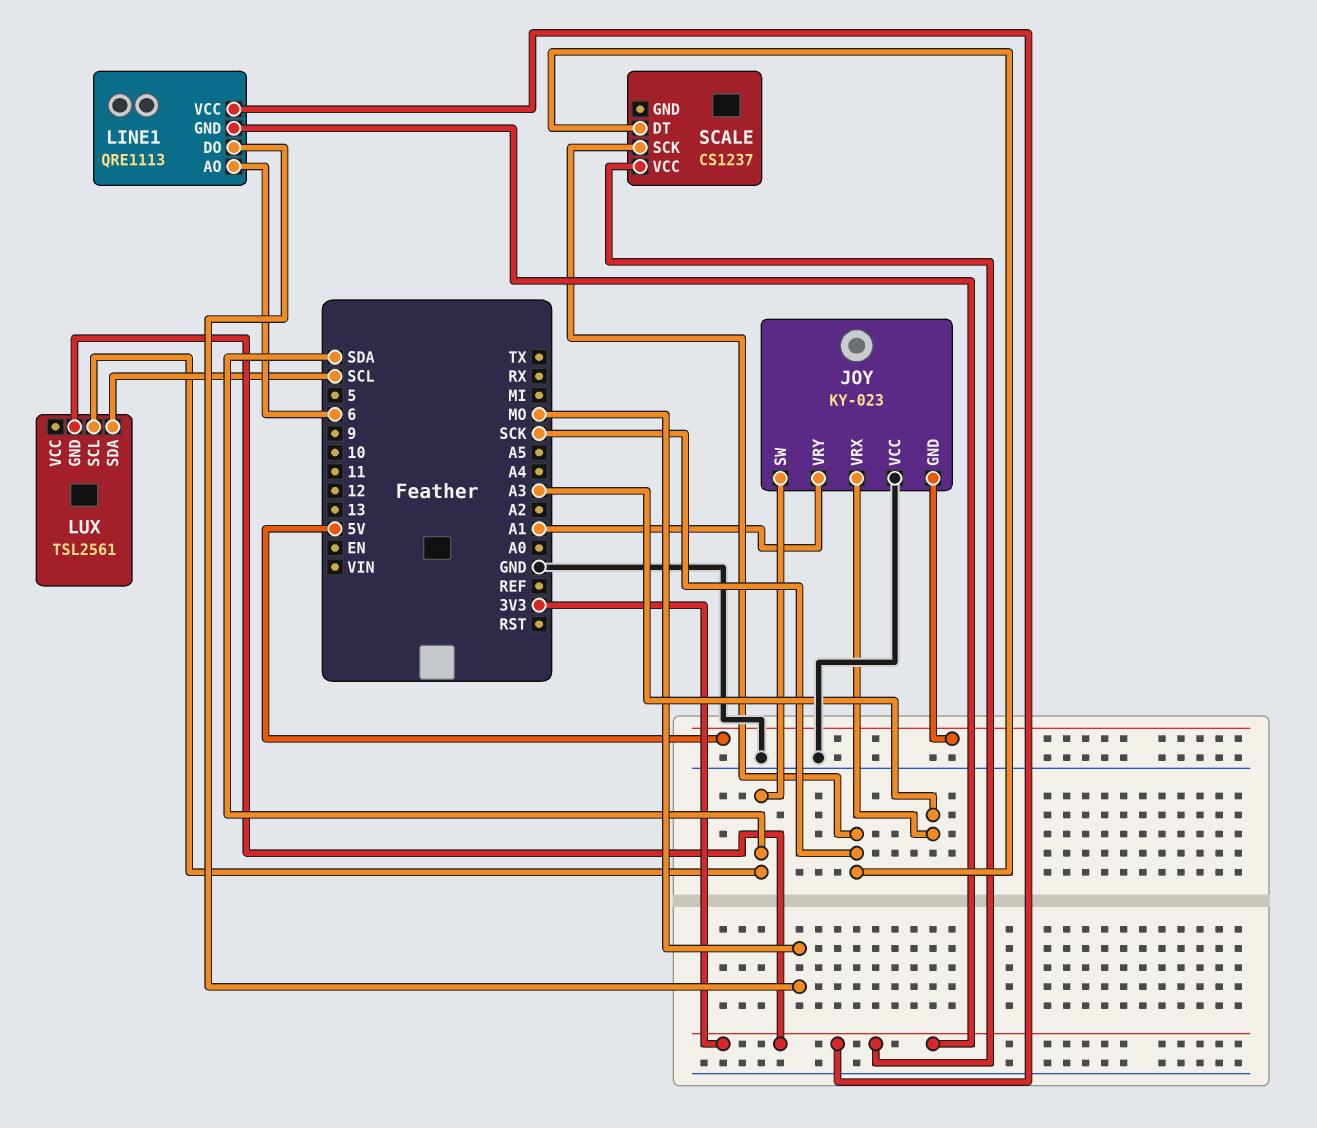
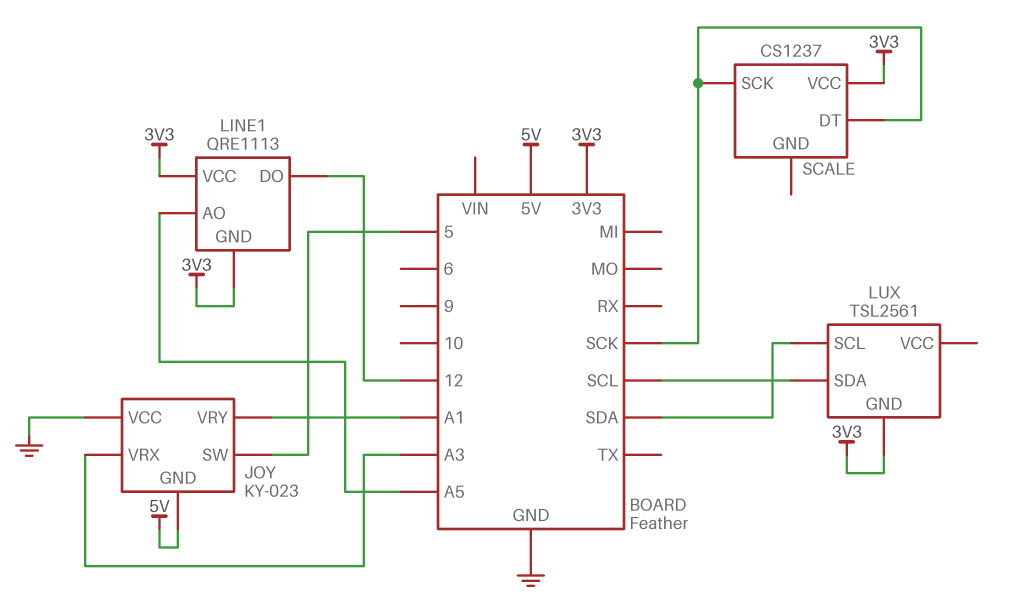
JOY pin SW: SDA -> 5
LINE1 pin AO: 6 -> A5
LINE1 pin DO: MO -> 12

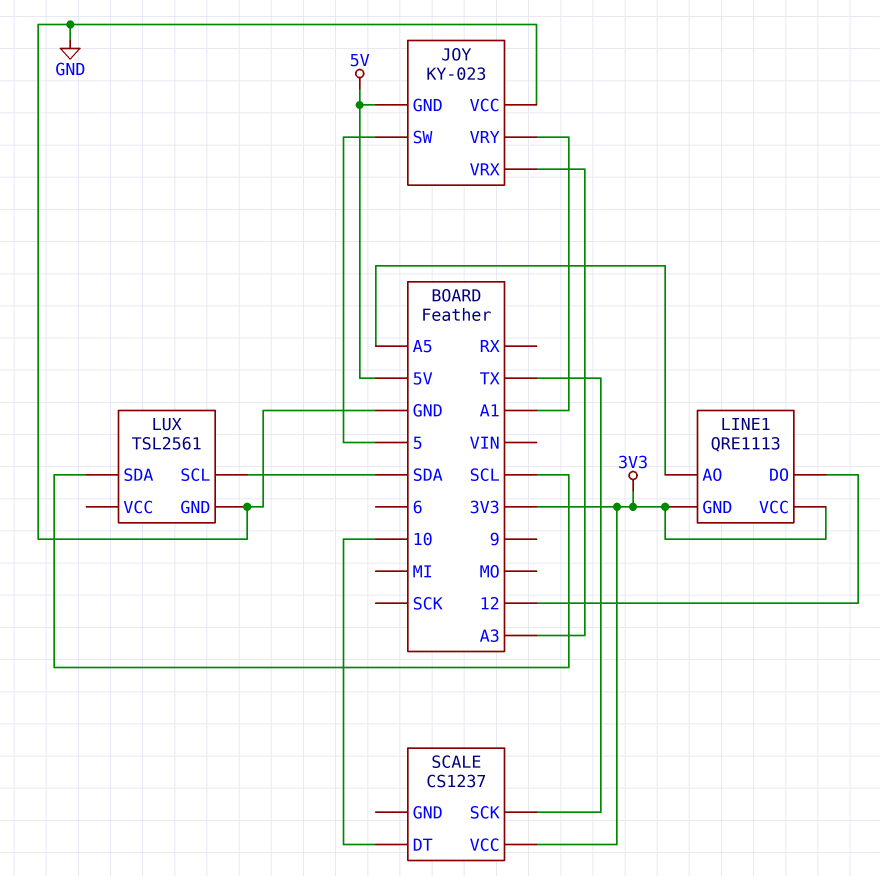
LUX pin GND: 3V3 -> GND
SCALE pin DT: SCK -> 10
SCALE pin SCK: SCK -> TX

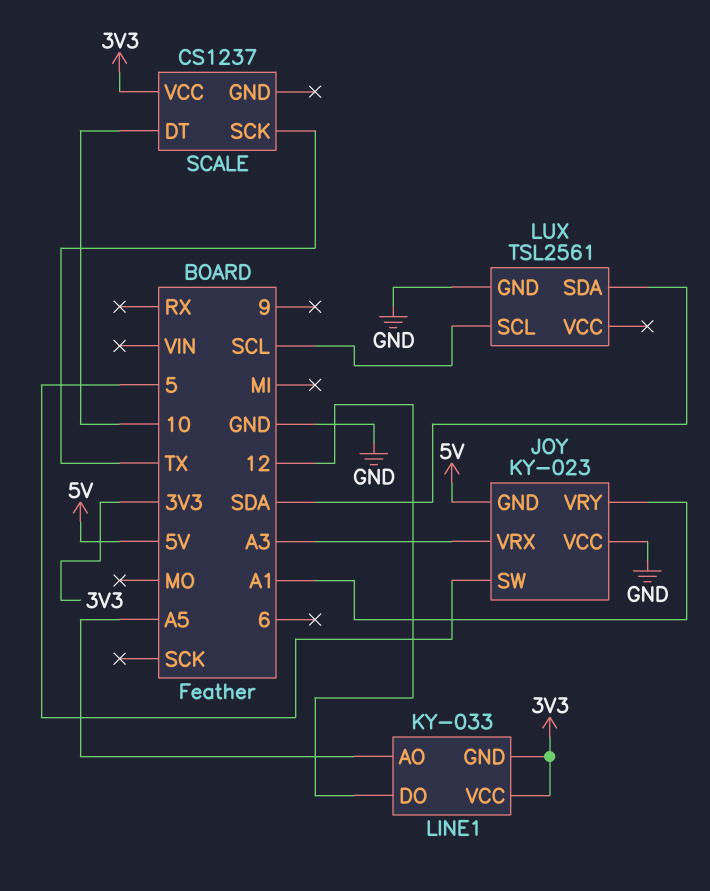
LINE1: QRE1113 -> KY-033
LUX pin SCL: SDA -> SCL
LUX pin SDA: SCL -> SDA

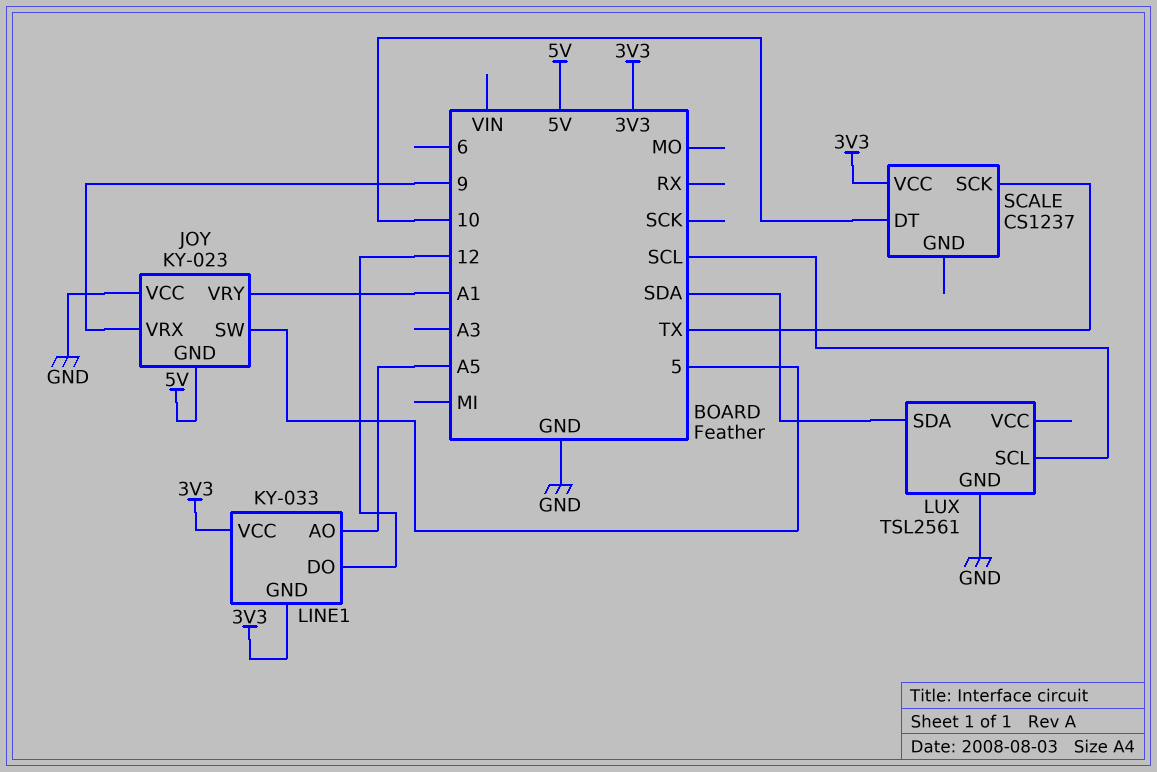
JOY pin VRX: A3 -> 9

